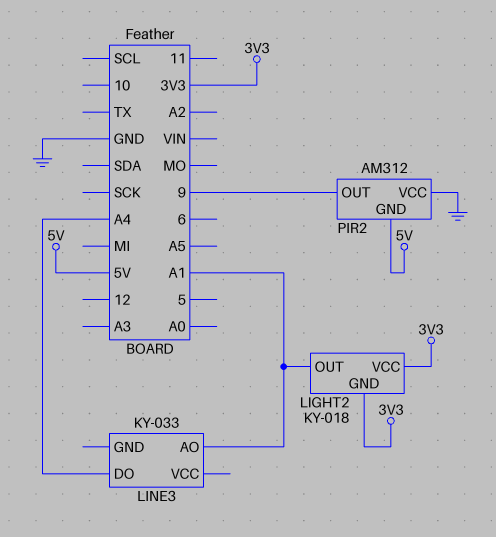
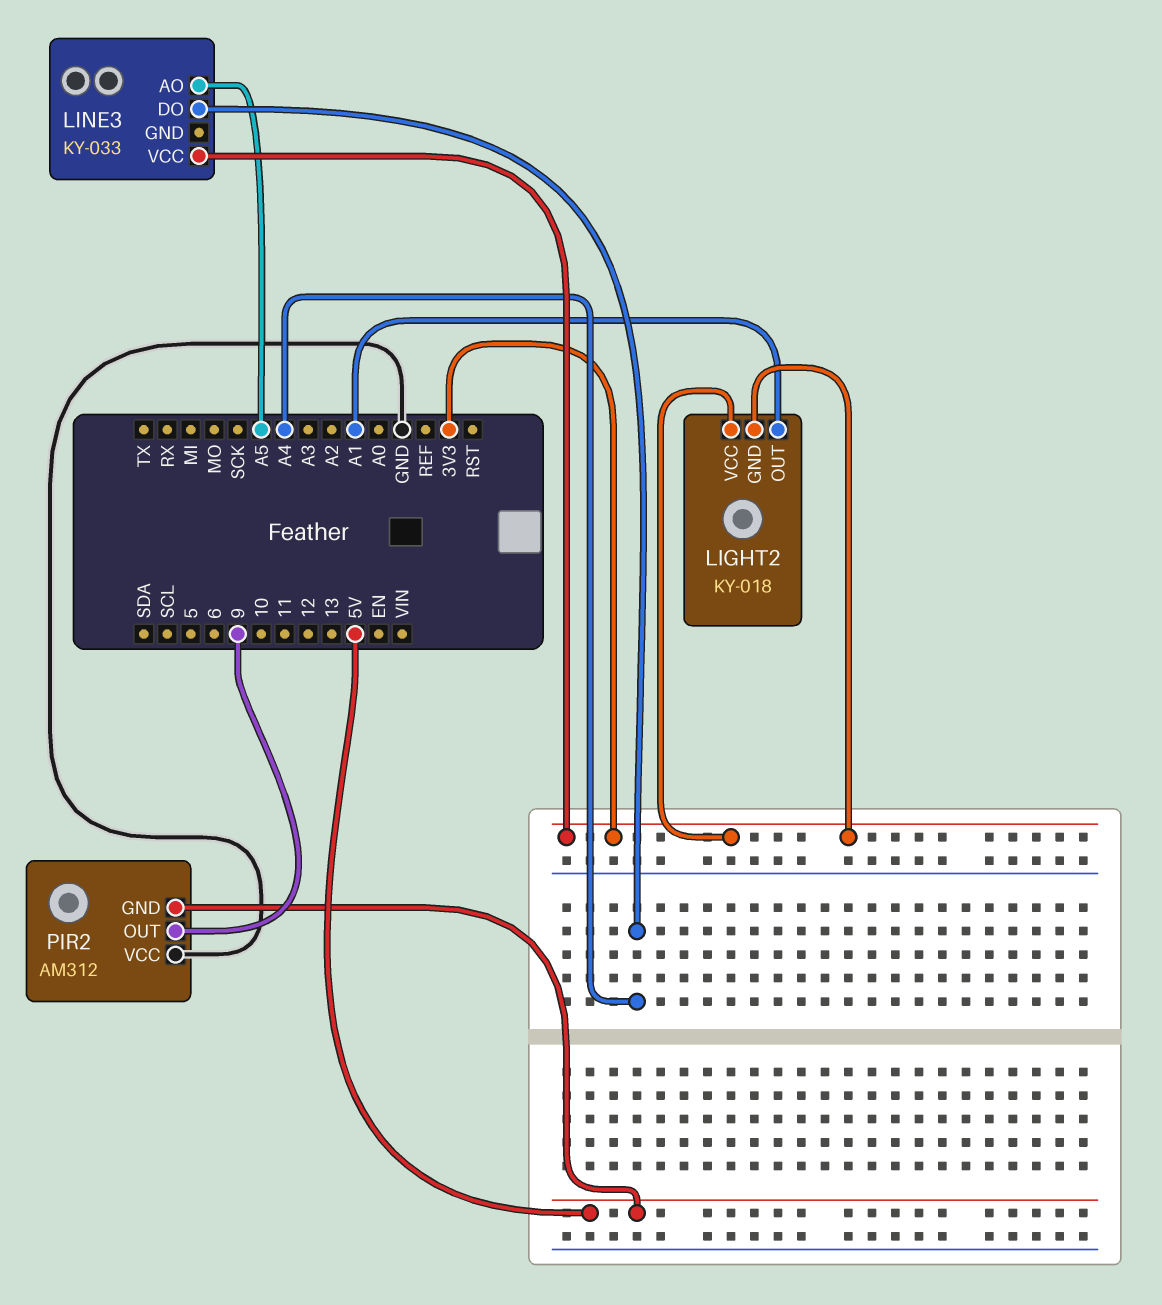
LINE3 pin AO: A1 -> A5
LINE3 pin VCC: none -> 3V3

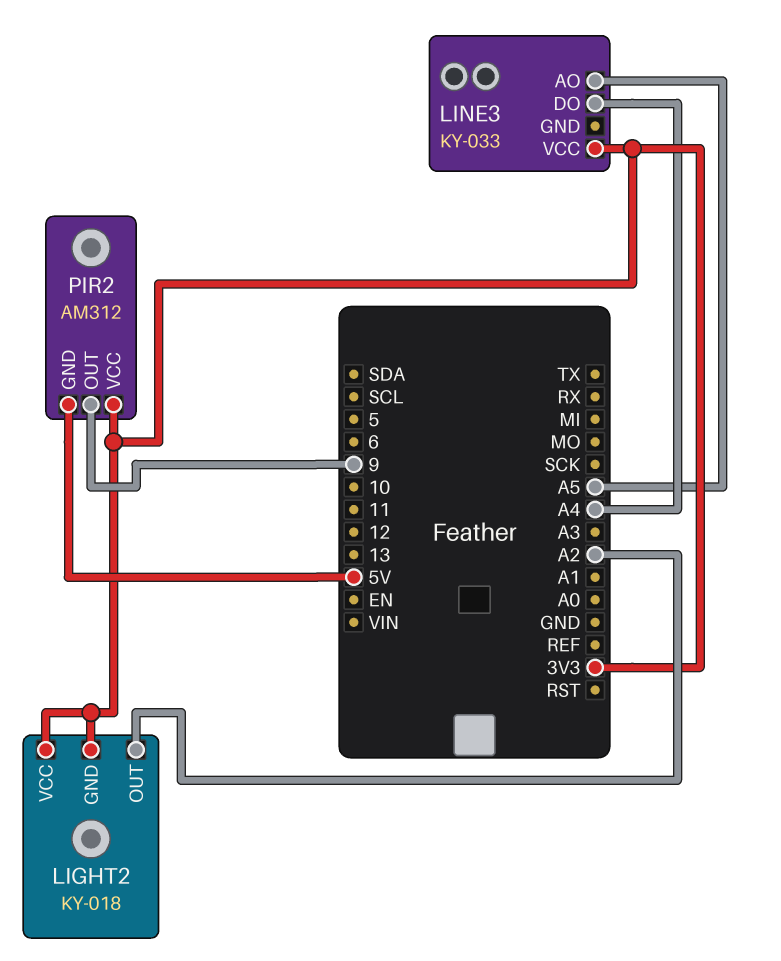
LIGHT2 pin OUT: A1 -> A2
PIR2 pin VCC: GND -> 3V3

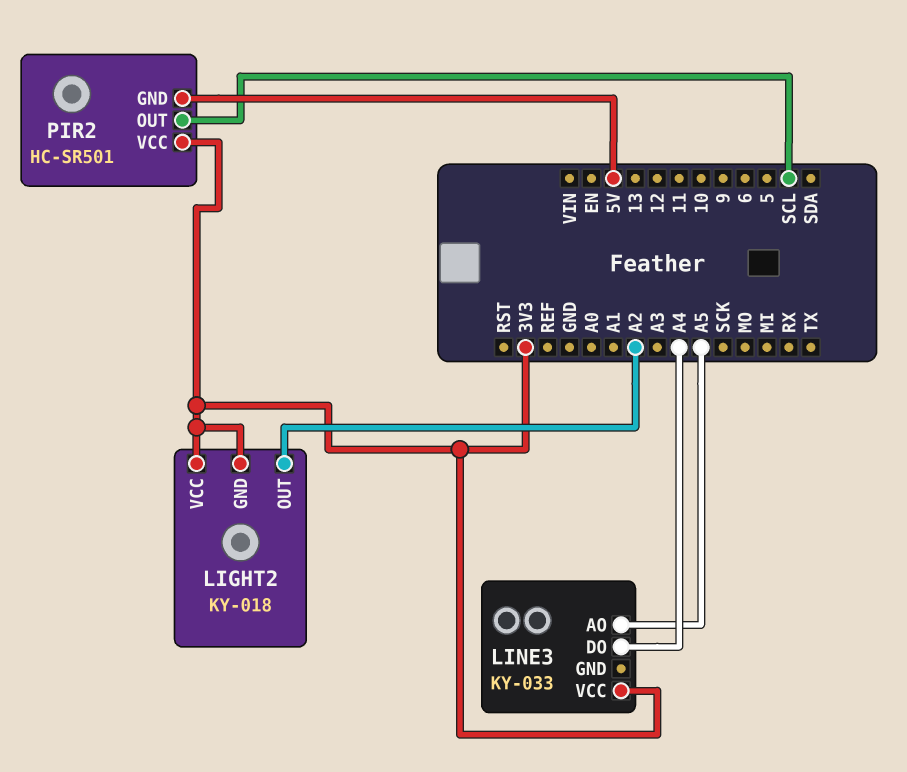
PIR2: AM312 -> HC-SR501
PIR2 pin OUT: 9 -> SCL

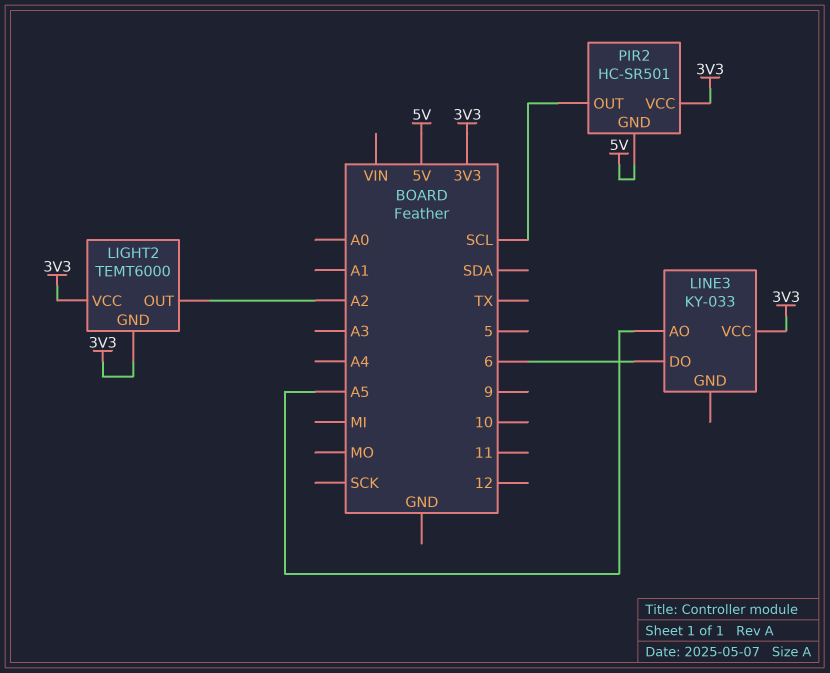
LIGHT2: KY-018 -> TEMT6000
LINE3 pin DO: A4 -> 6

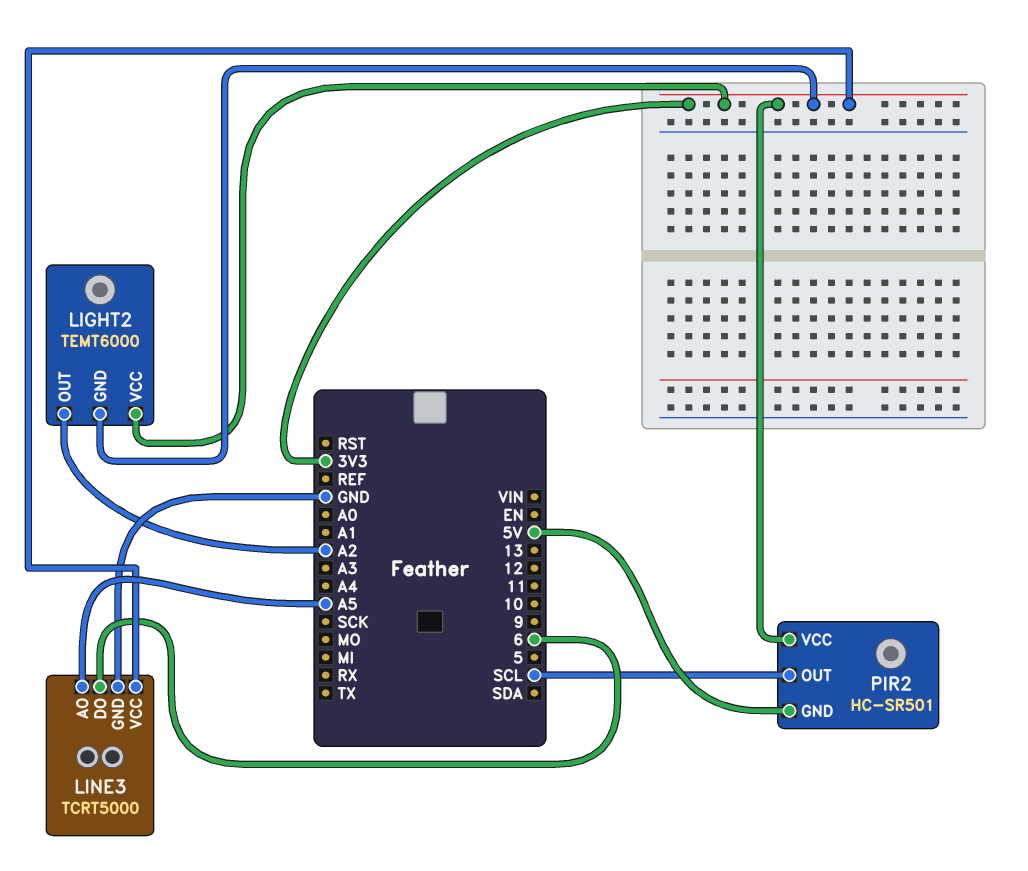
LINE3: KY-033 -> TCRT5000
LINE3 pin GND: none -> GND

